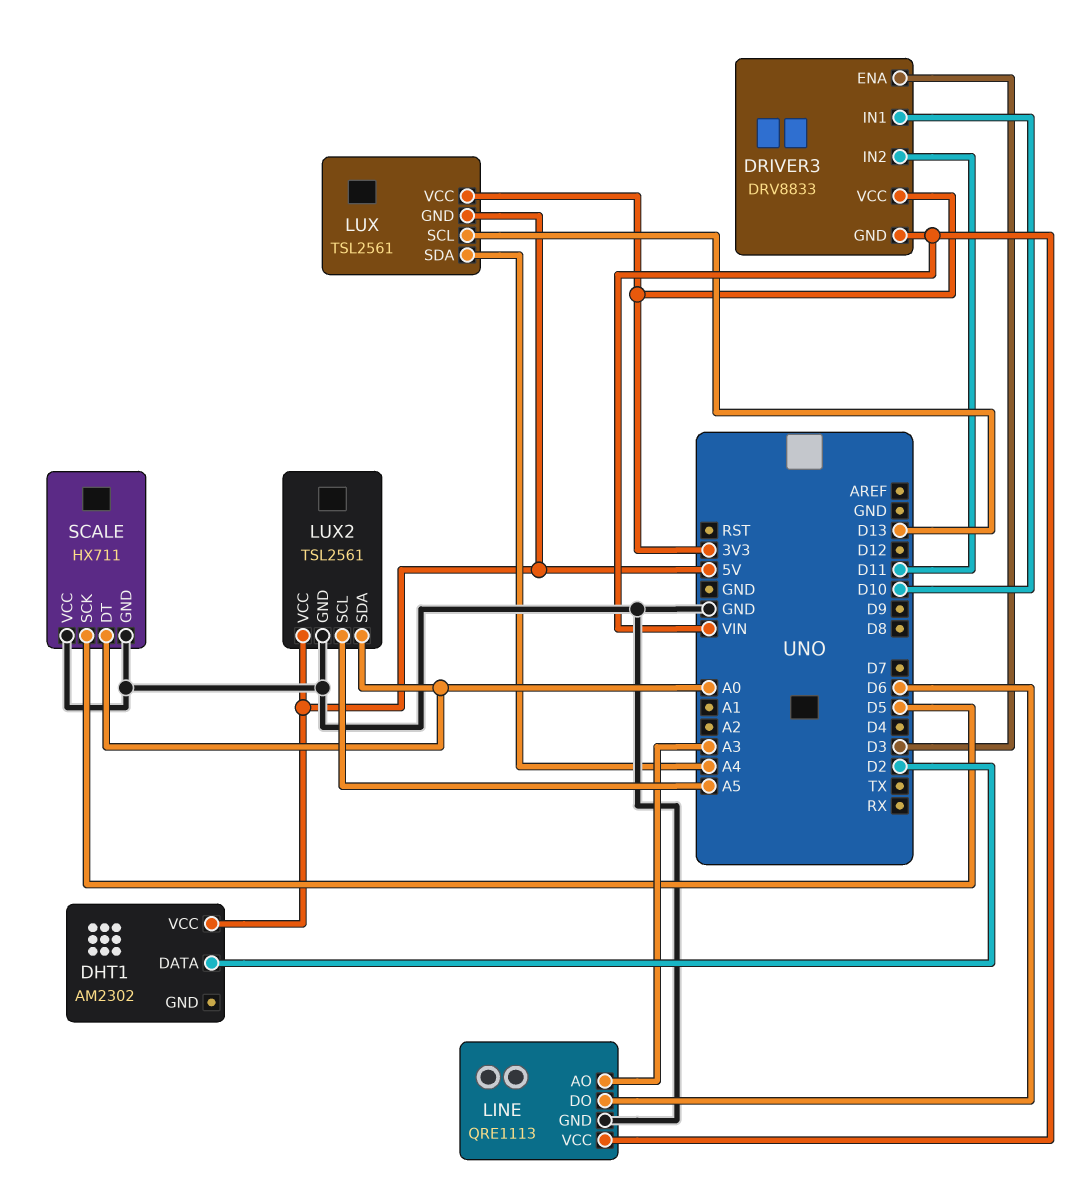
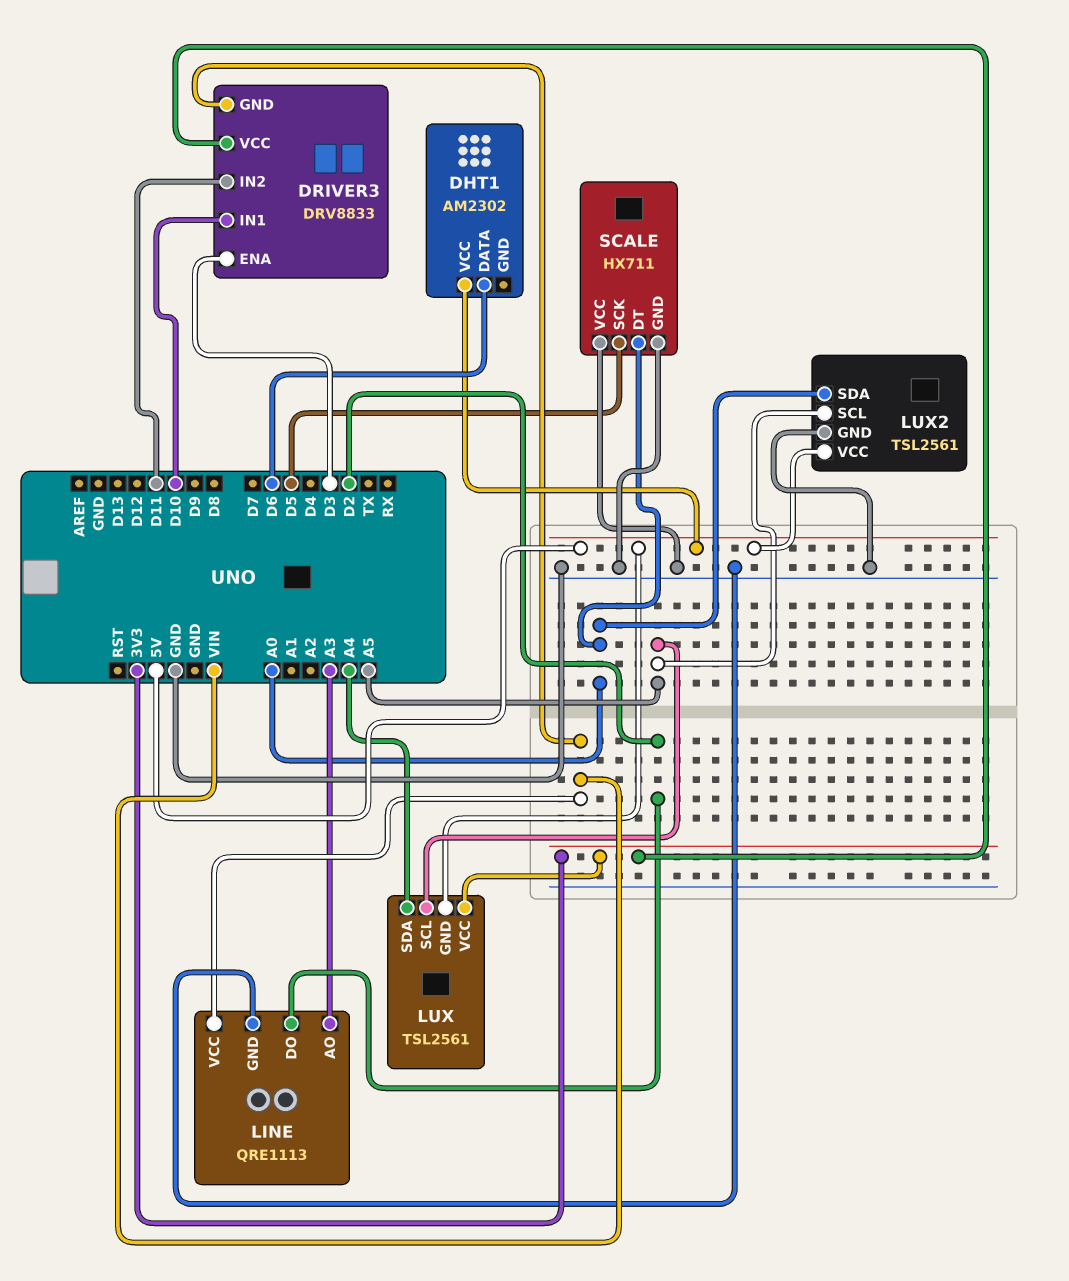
DHT1 pin DATA: D2 -> D6
LINE pin DO: D6 -> D2
LUX pin SCL: D13 -> A5

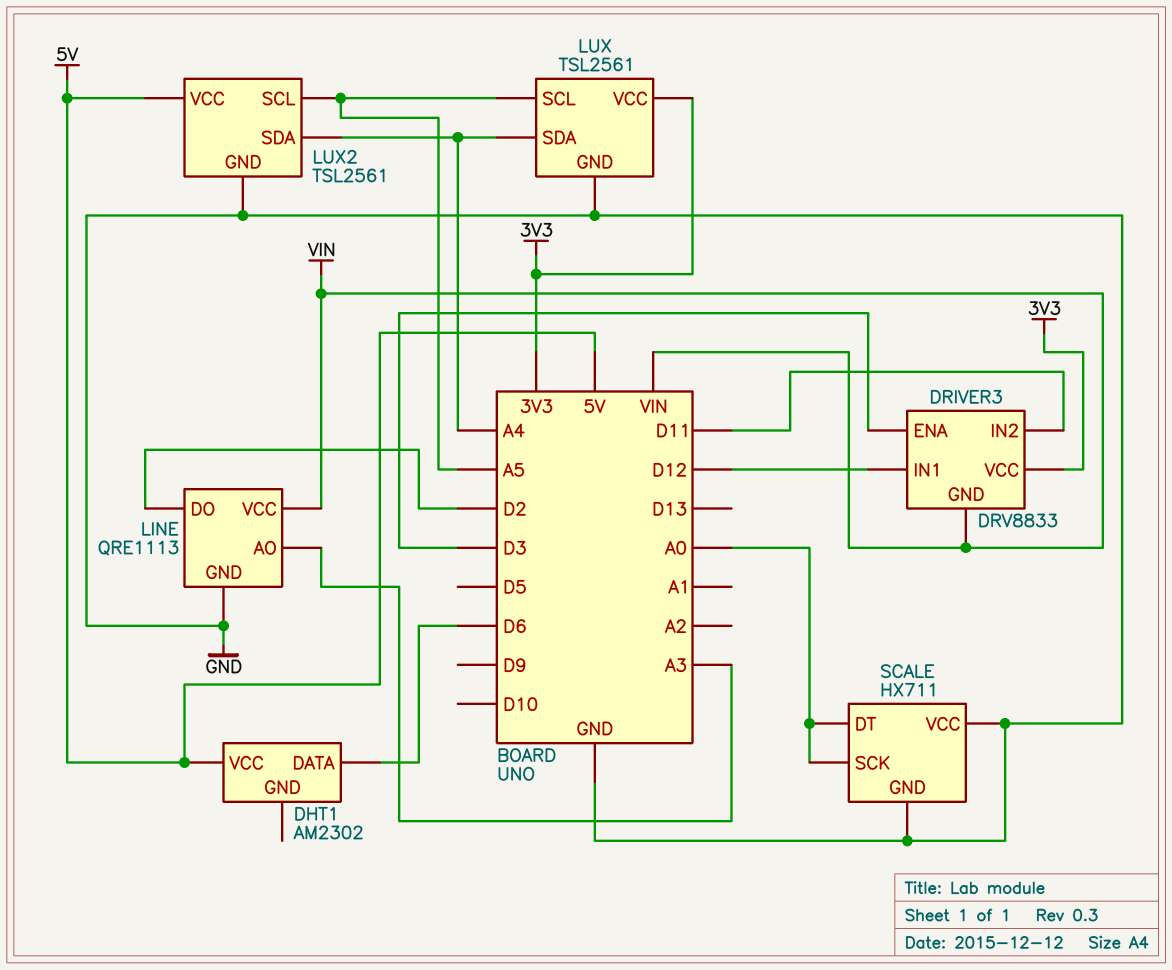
DRIVER3 pin IN1: D10 -> D12
LUX pin GND: 5V -> GND
LUX2 pin SDA: A0 -> A4
SCALE pin SCK: D5 -> A0

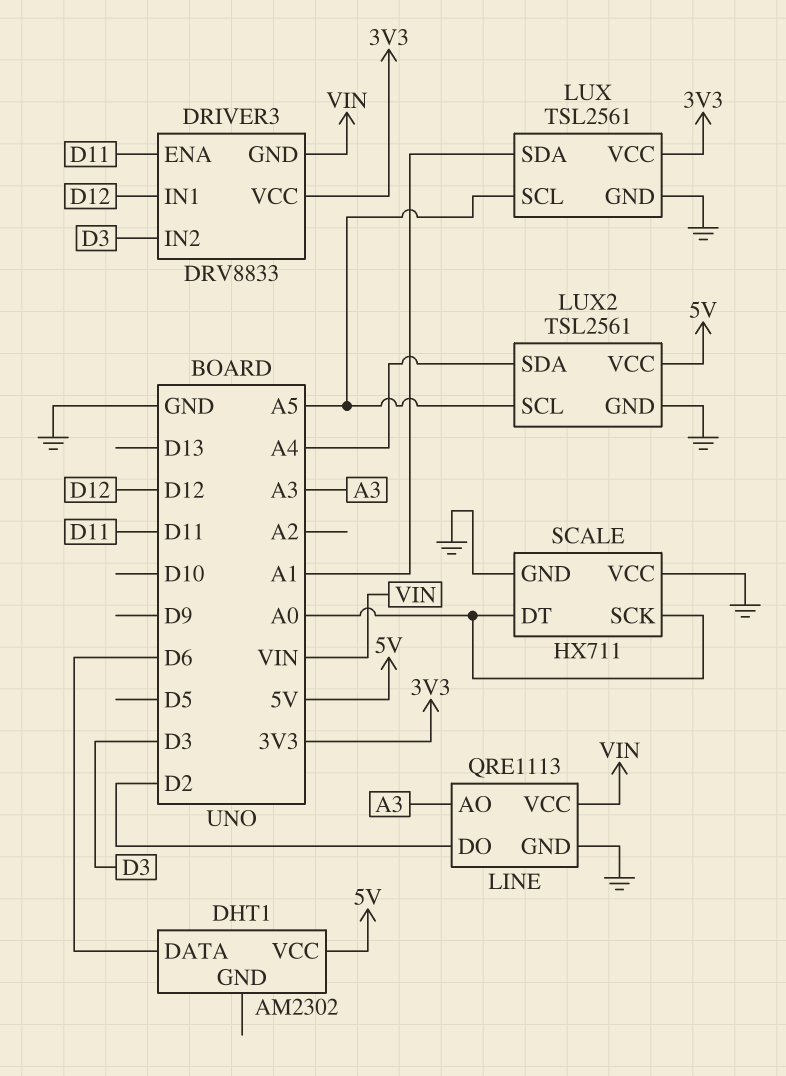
DRIVER3 pin ENA: D3 -> D11
DRIVER3 pin IN2: D11 -> D3
LUX pin SDA: A4 -> A1

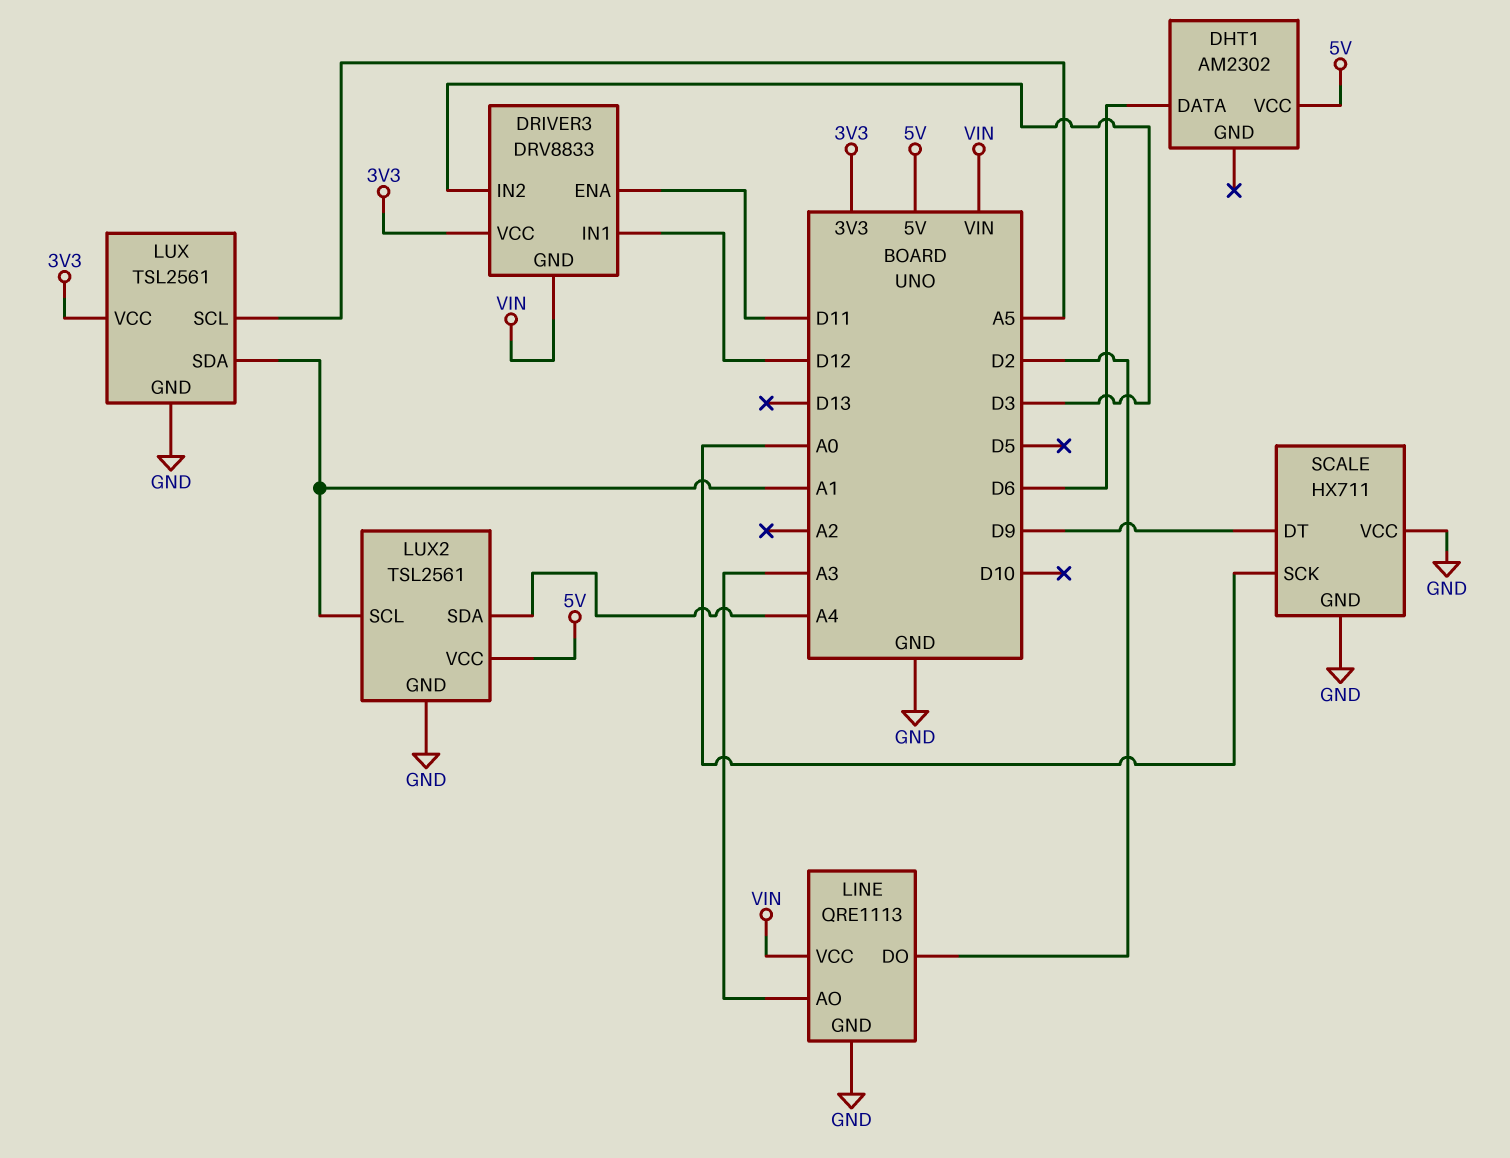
LUX2 pin SCL: A5 -> A1
SCALE pin DT: A0 -> D9

